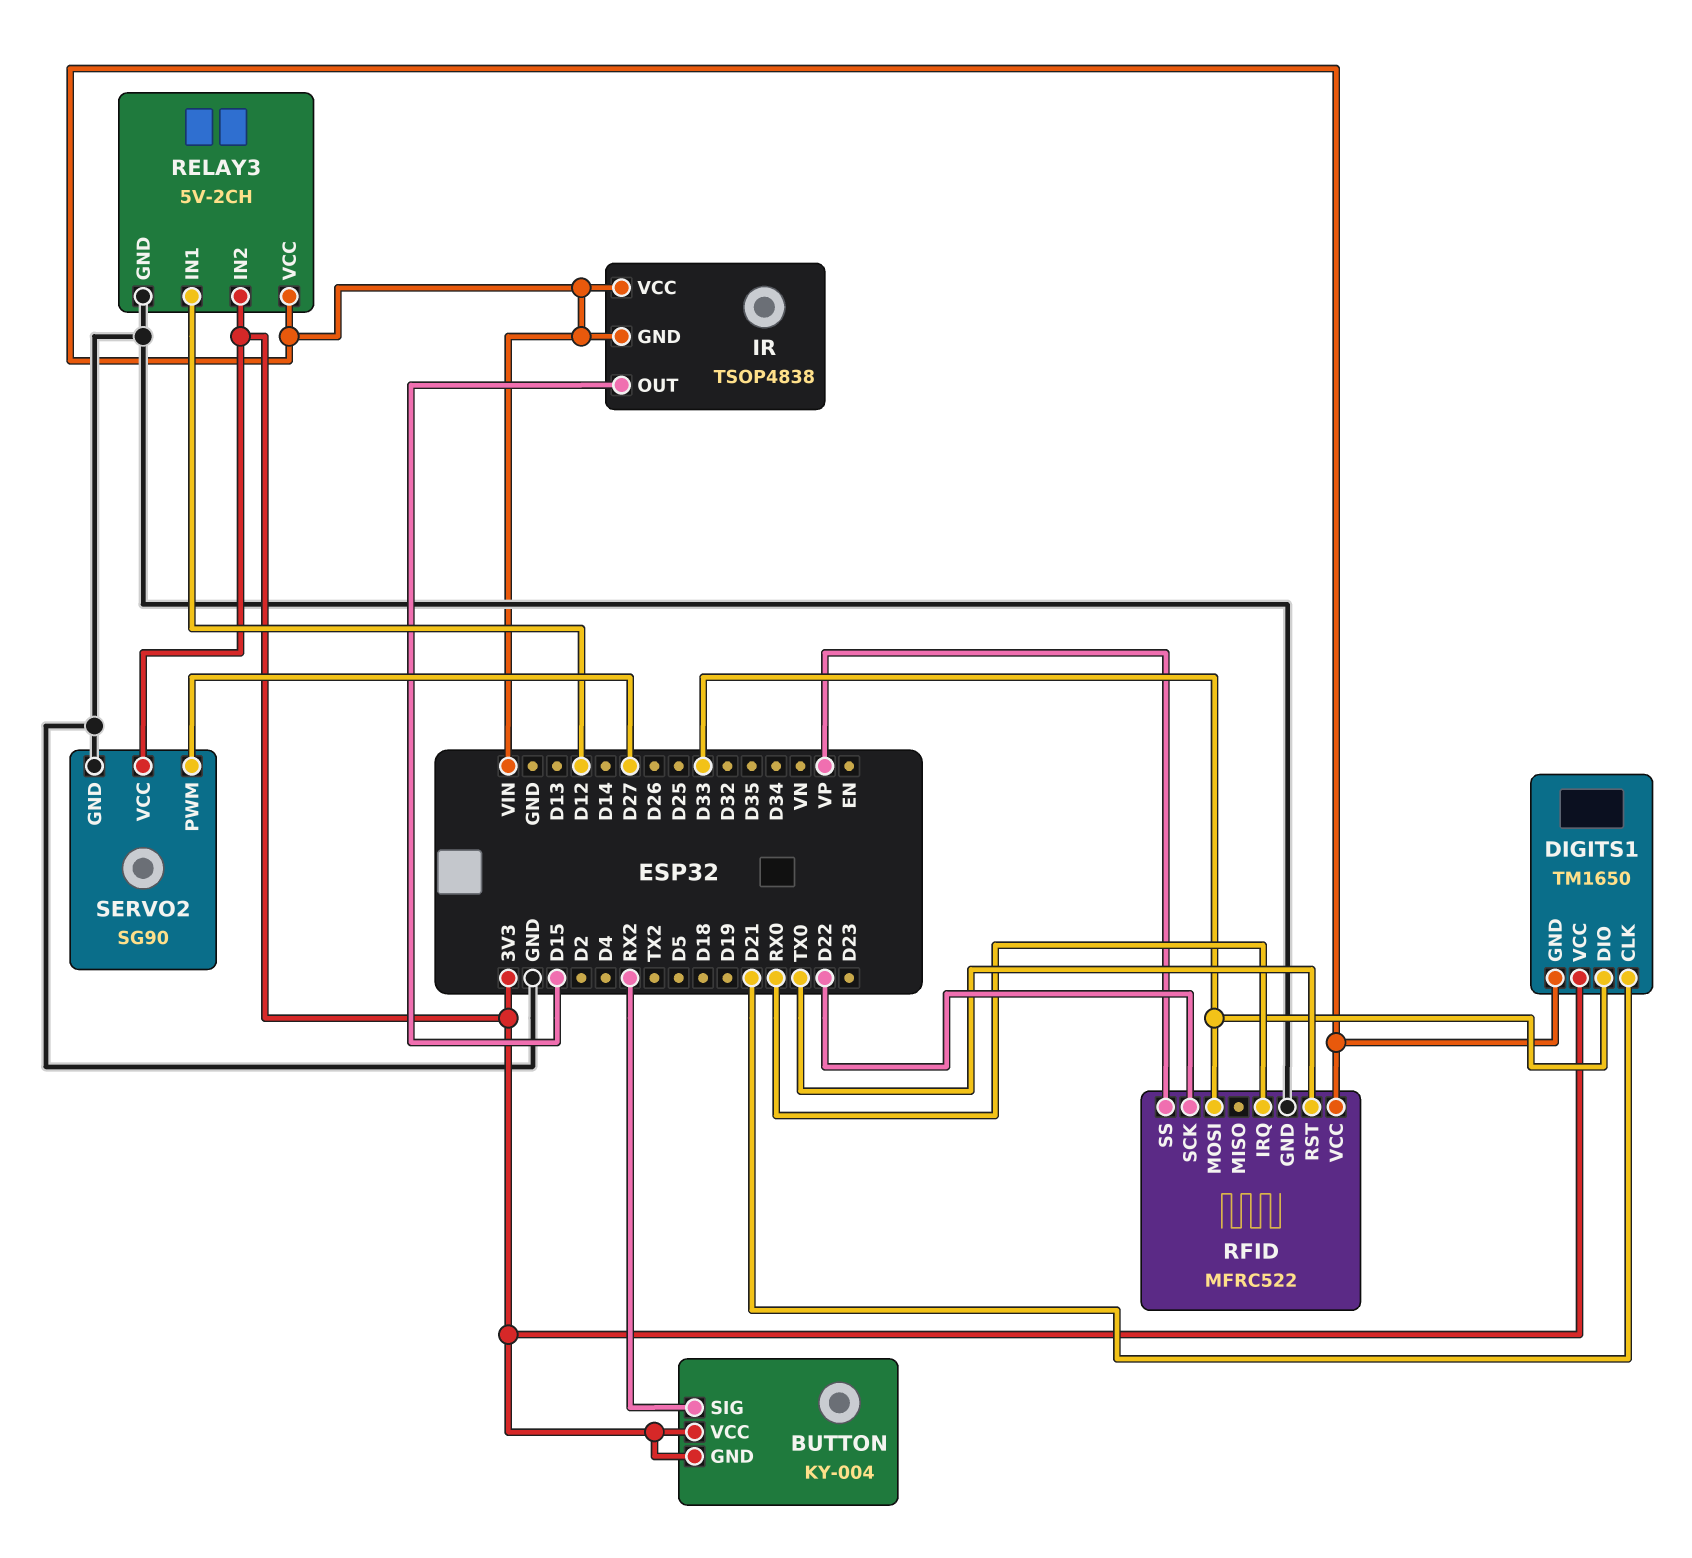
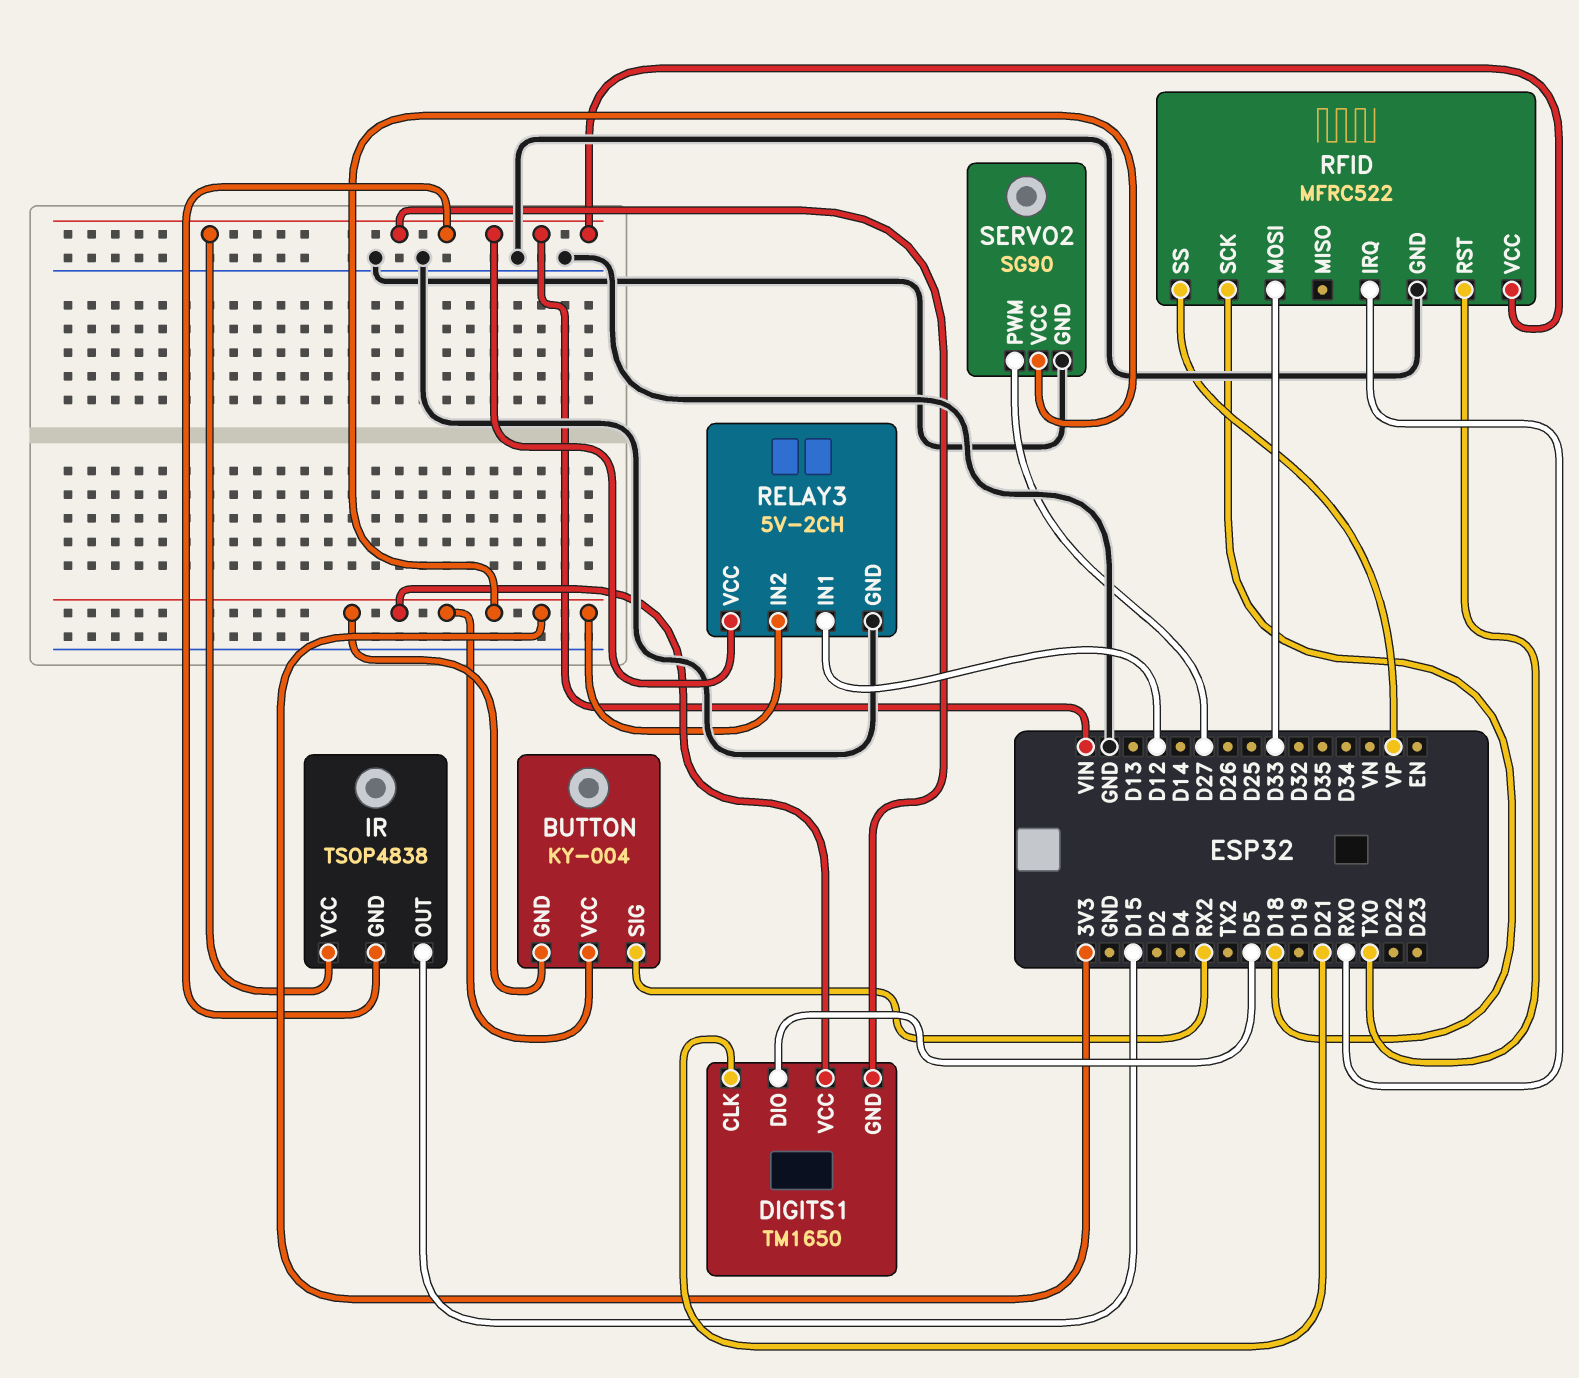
DIGITS1 pin DIO: D33 -> D5
RFID pin SCK: D22 -> D18

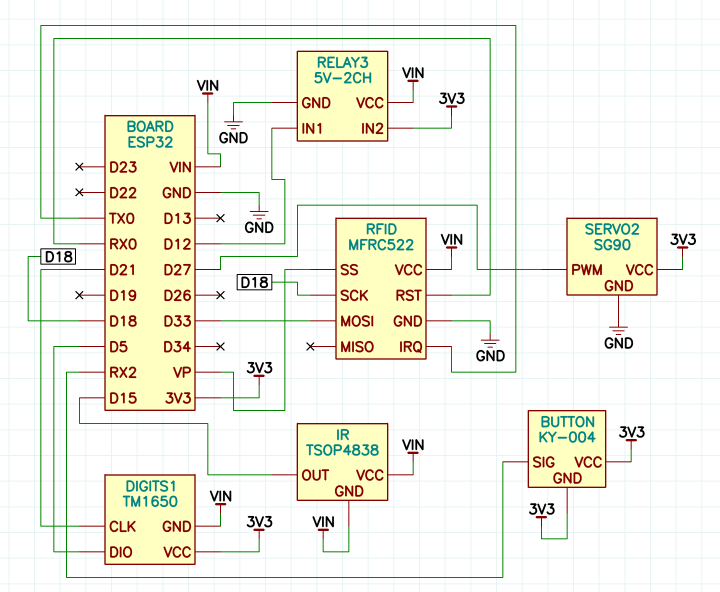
RFID pin IRQ: RX0 -> TX0
RFID pin RST: TX0 -> RX0

